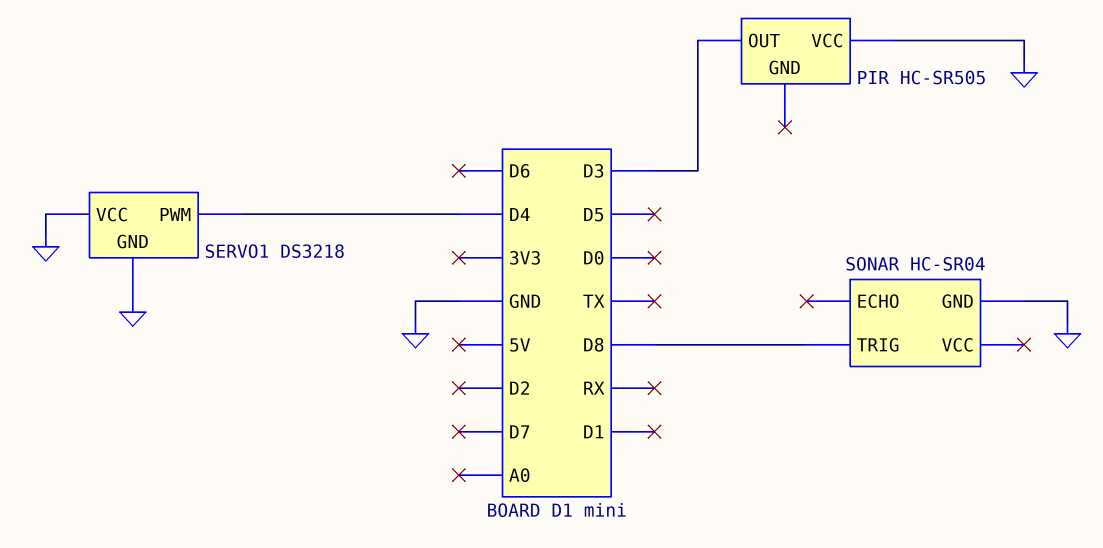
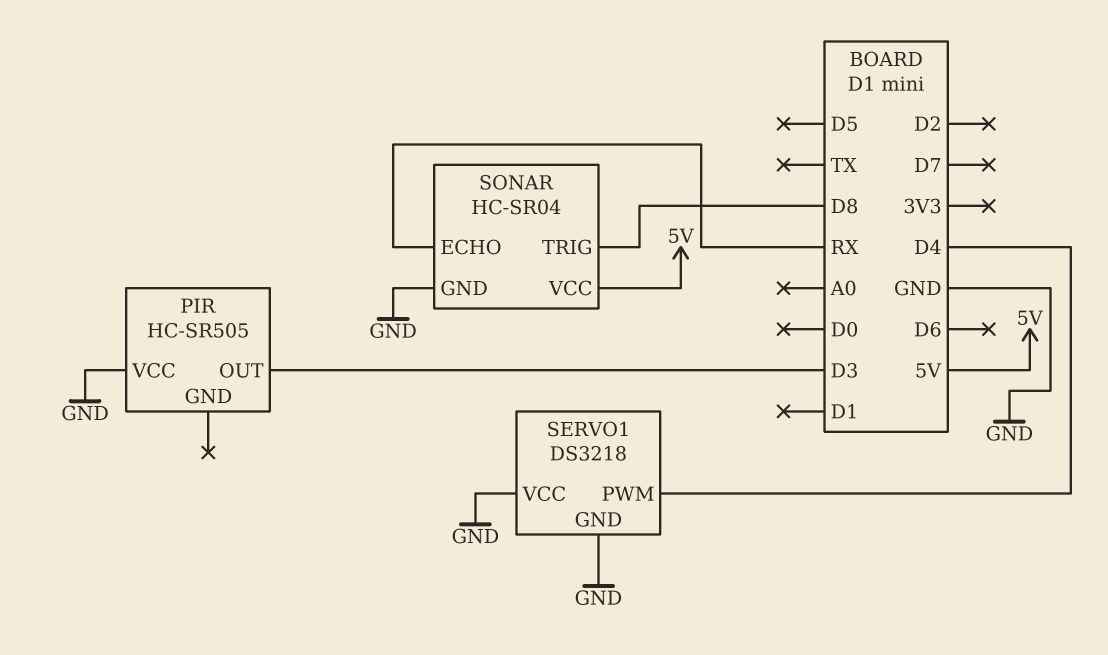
SONAR pin ECHO: none -> RX
SONAR pin VCC: none -> 5V

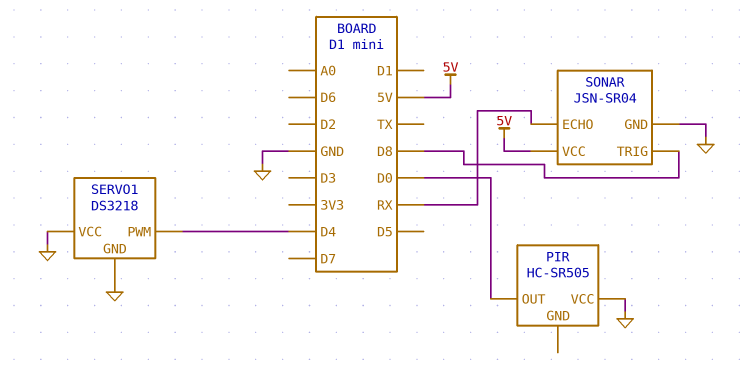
PIR pin OUT: D3 -> D0
SONAR: HC-SR04 -> JSN-SR04

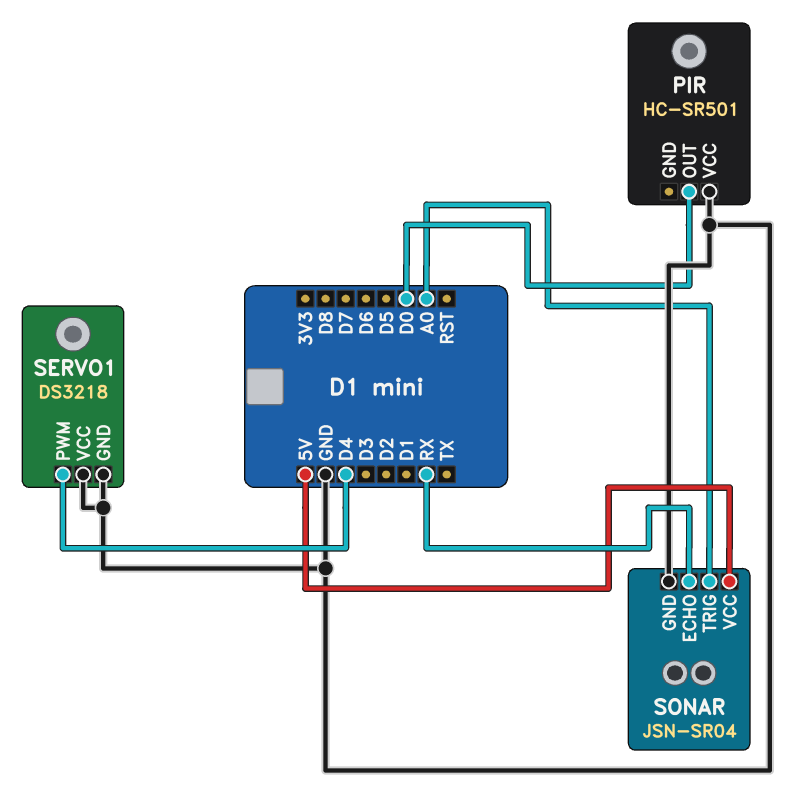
PIR: HC-SR505 -> HC-SR501
SONAR pin TRIG: D8 -> A0

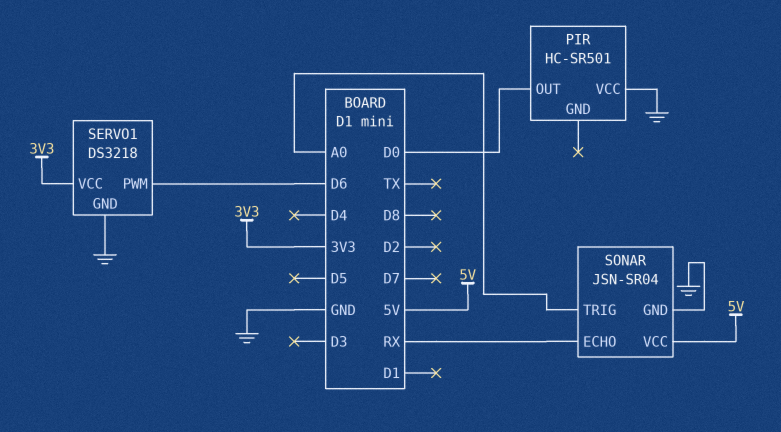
SERVO1 pin PWM: D4 -> D6
SERVO1 pin VCC: GND -> 3V3

